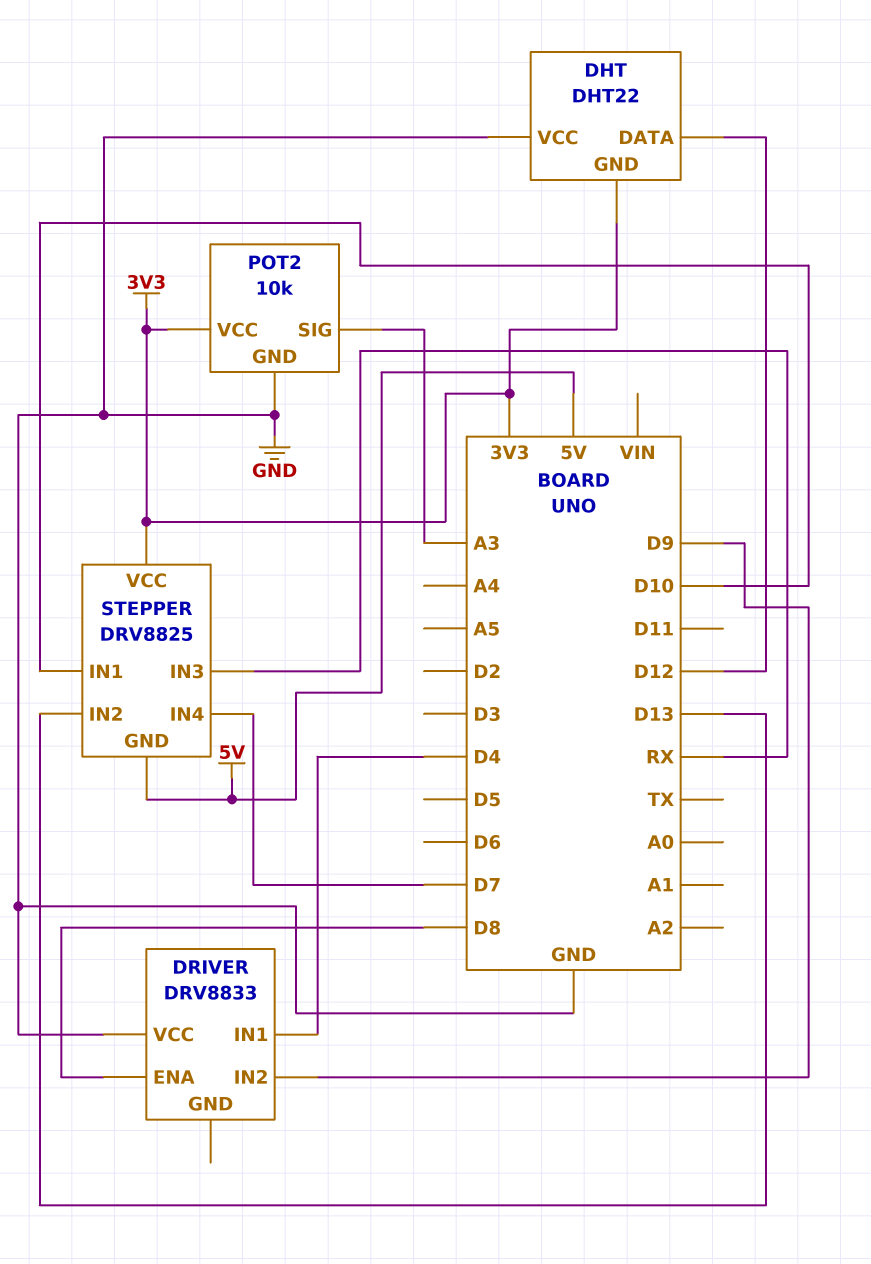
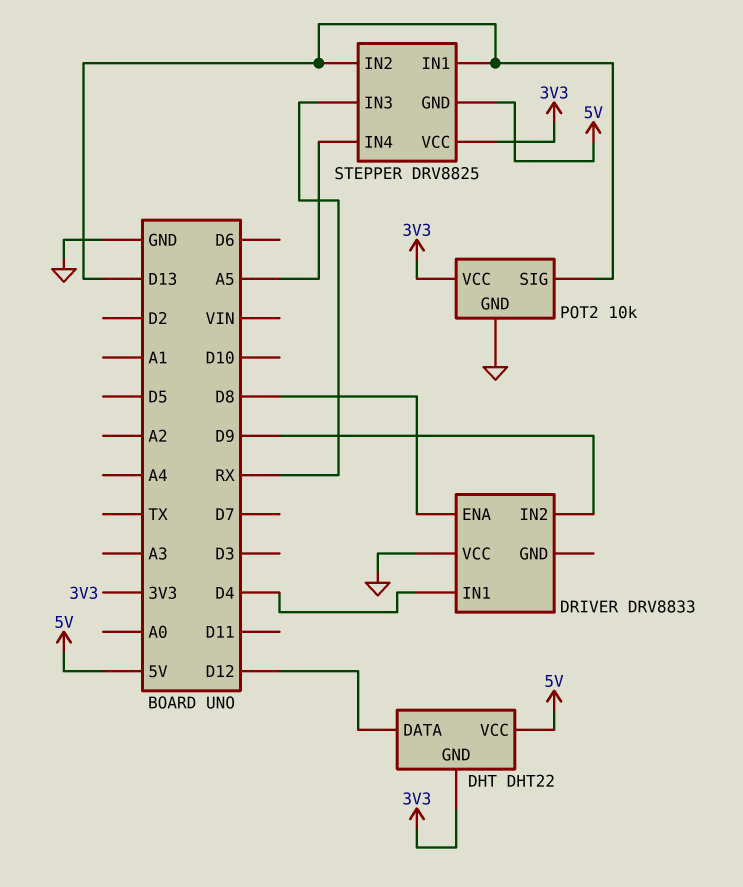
DHT pin VCC: GND -> 5V
POT2 pin SIG: A3 -> D13
STEPPER pin IN1: D10 -> D13
STEPPER pin IN4: D7 -> A5

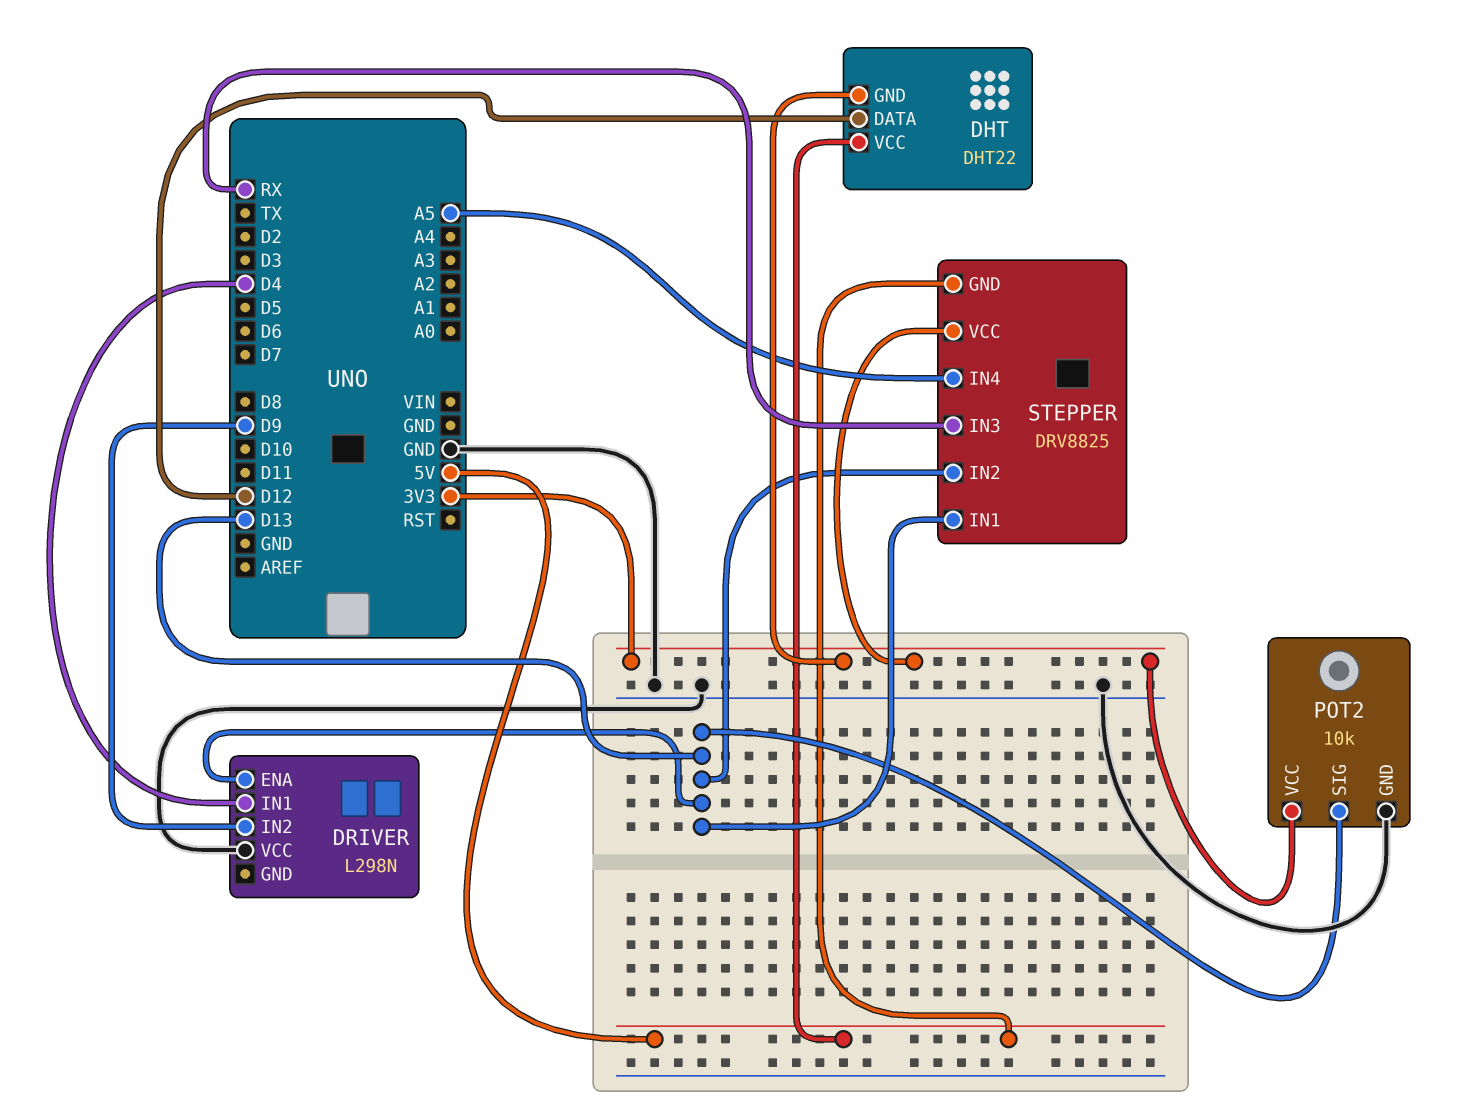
DRIVER: DRV8833 -> L298N
DRIVER pin ENA: D8 -> D13

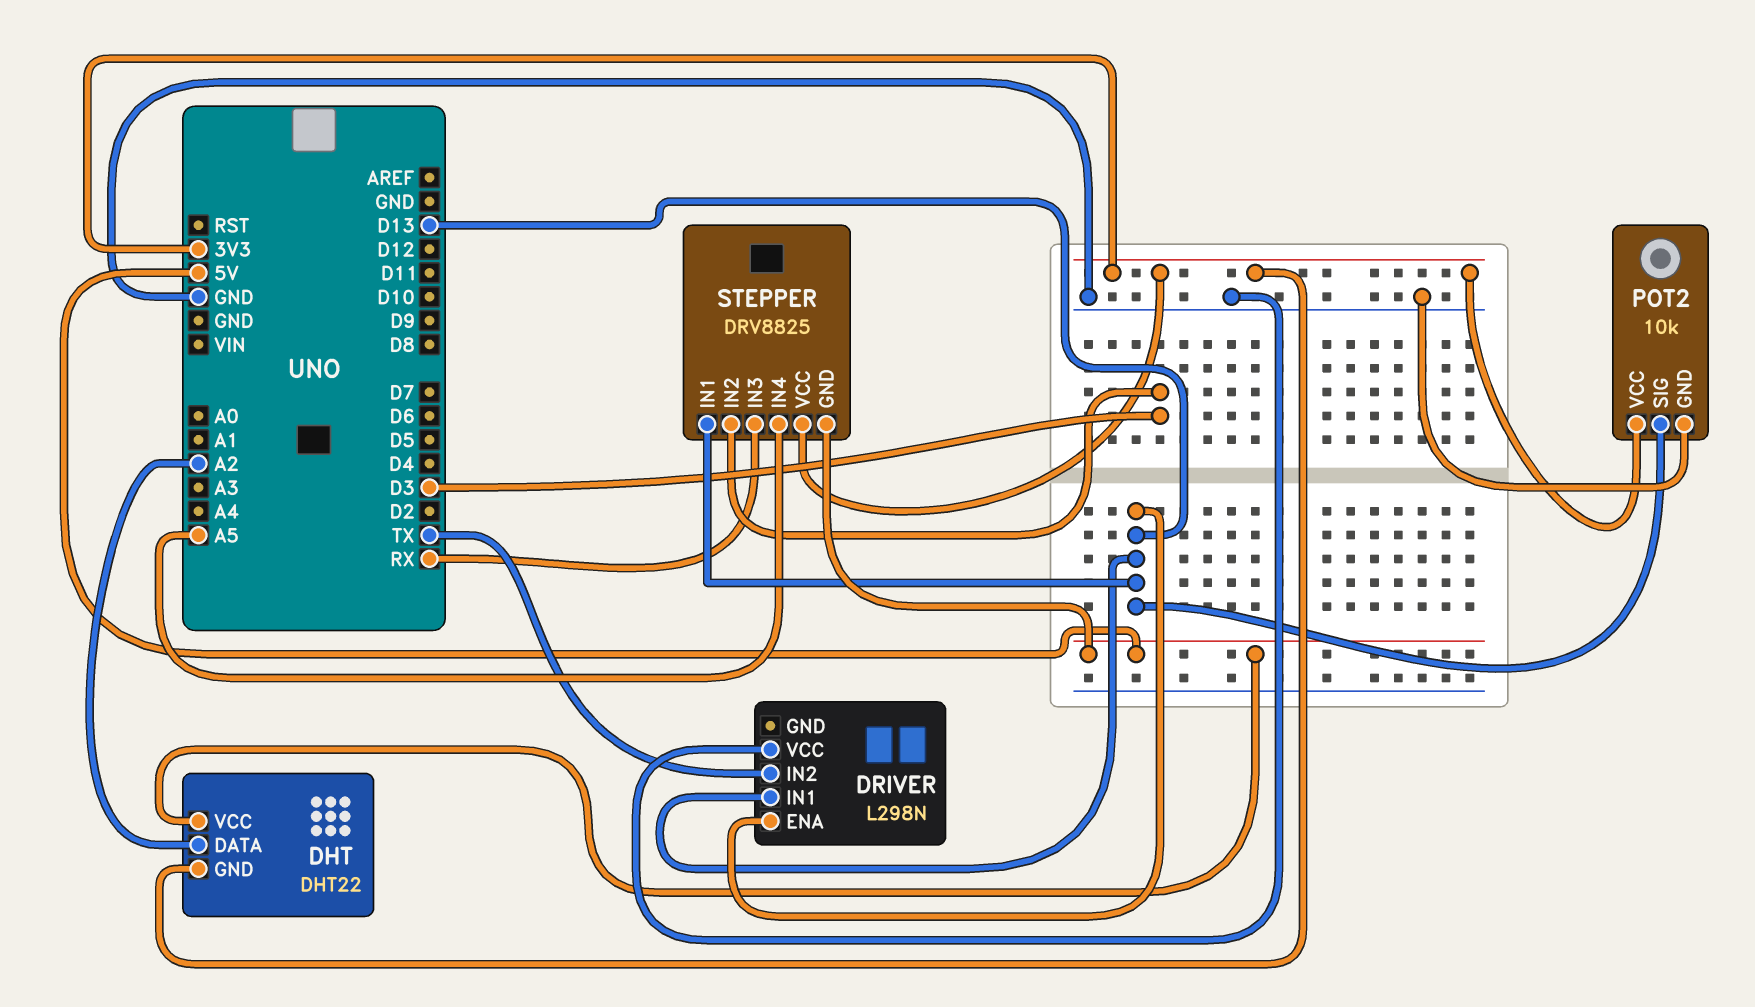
DHT pin DATA: D12 -> A2
DRIVER pin IN1: D4 -> D13
DRIVER pin IN2: D9 -> TX
STEPPER pin IN2: D13 -> D3

